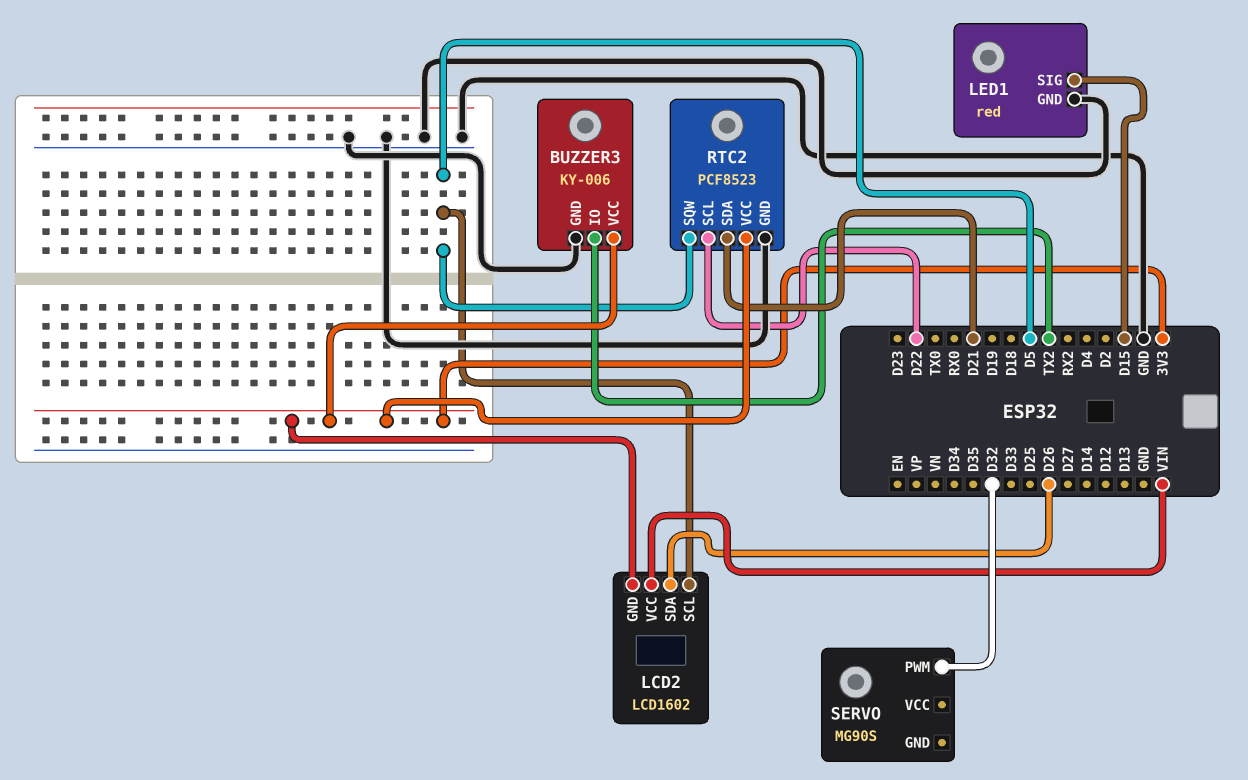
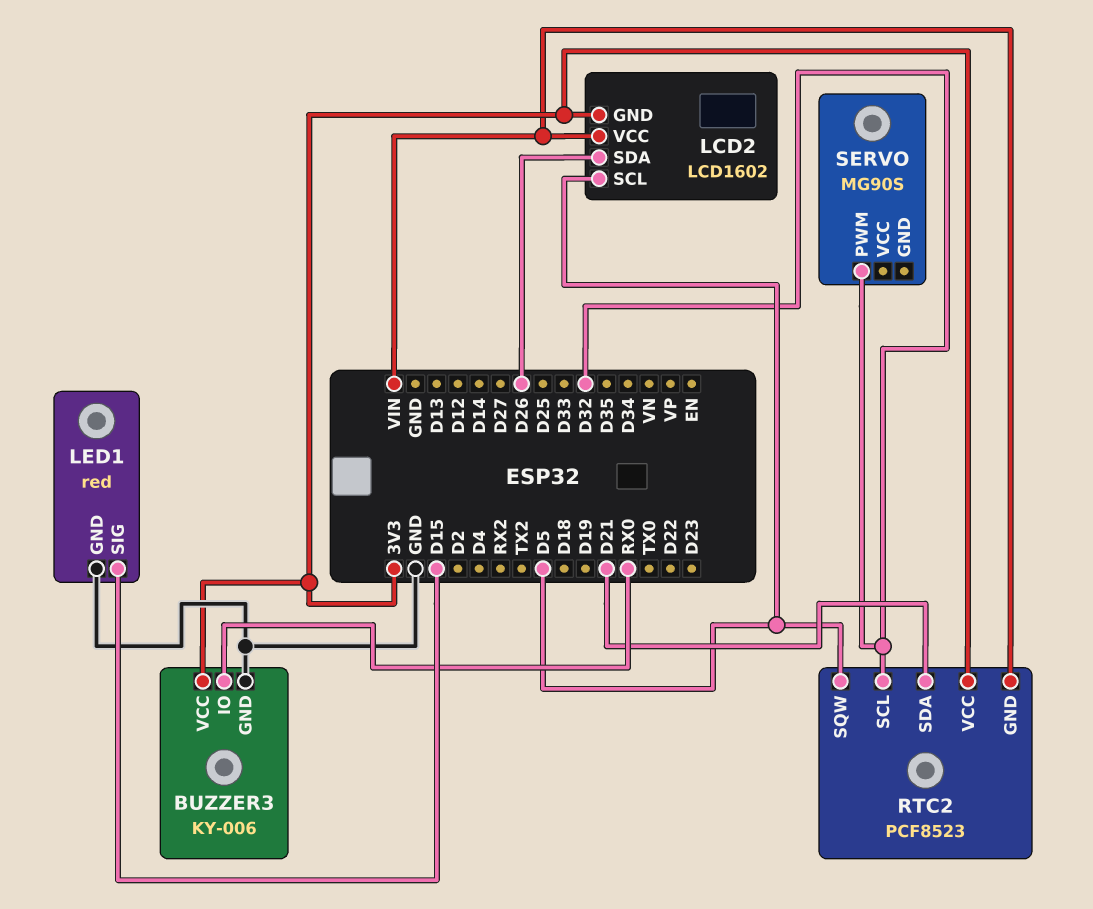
BUZZER3 pin IO: TX2 -> RX0
RTC2 pin GND: GND -> VIN
RTC2 pin SCL: D22 -> D32

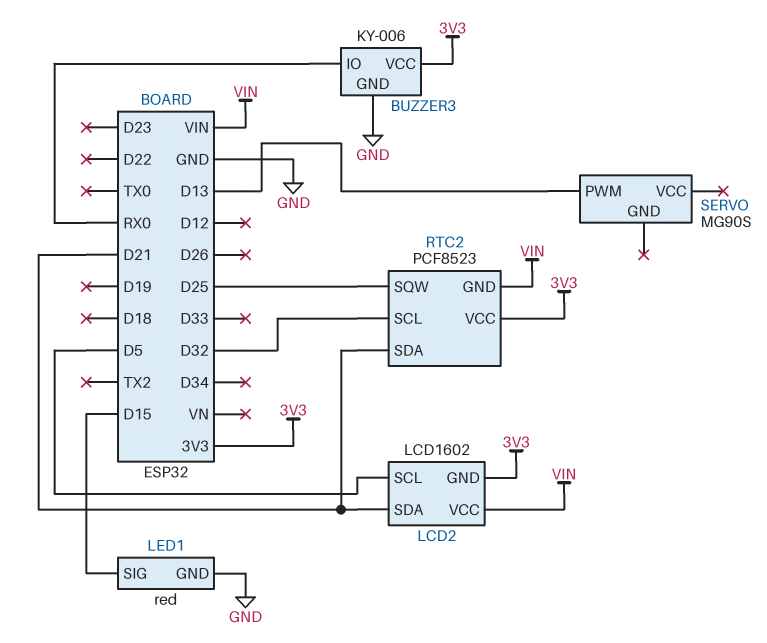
LCD2 pin SDA: D26 -> D21
RTC2 pin SQW: D5 -> D25
SERVO pin PWM: D32 -> D13

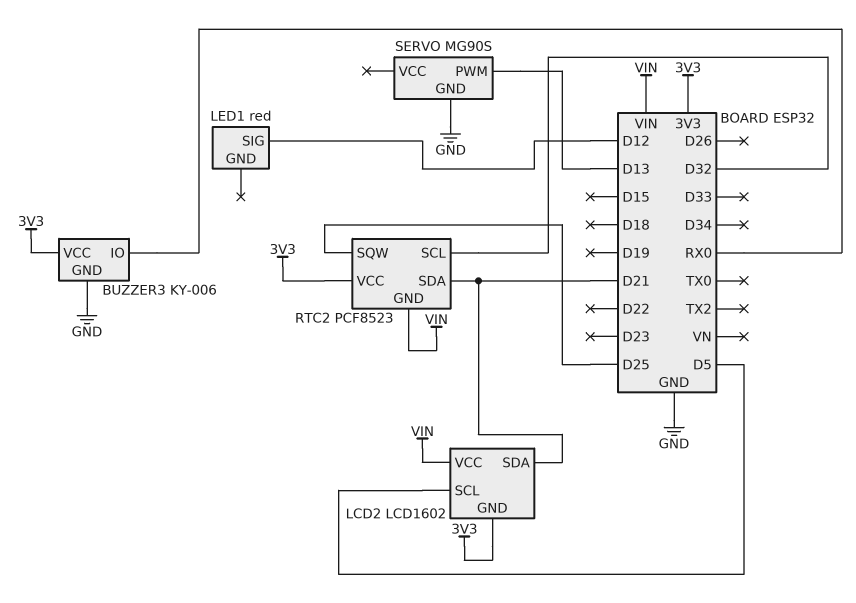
LED1 pin GND: GND -> none
LED1 pin SIG: D15 -> D12
SERVO pin GND: none -> GND

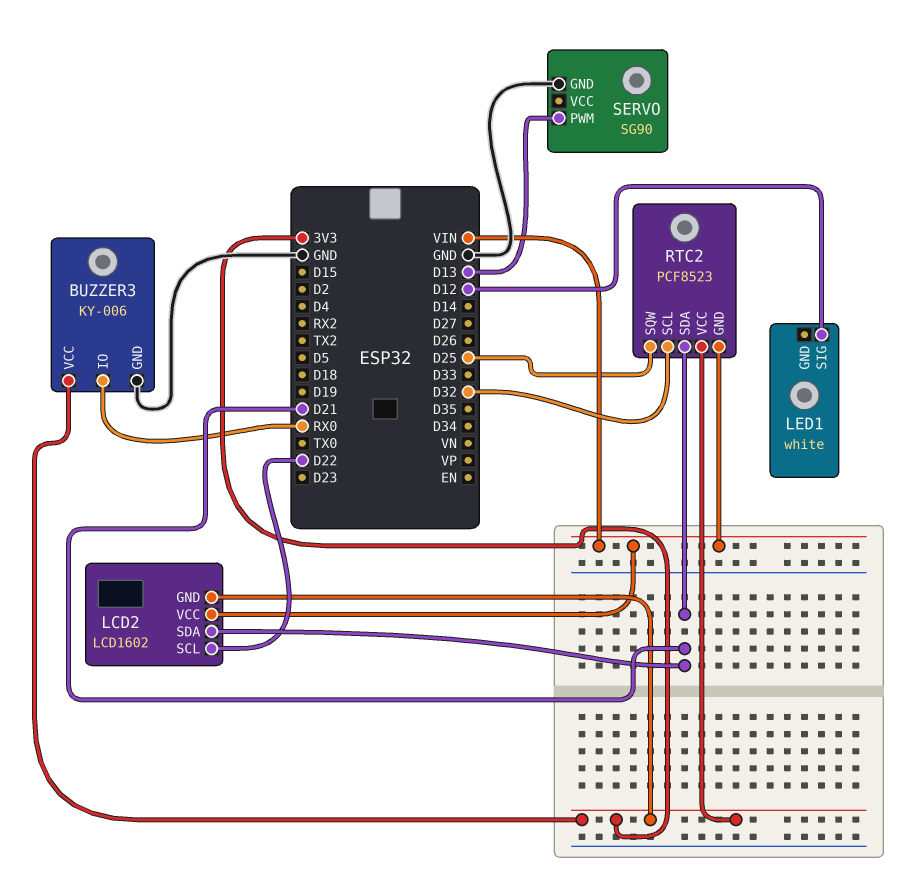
LCD2 pin SCL: D5 -> D22
LED1: red -> white
SERVO: MG90S -> SG90

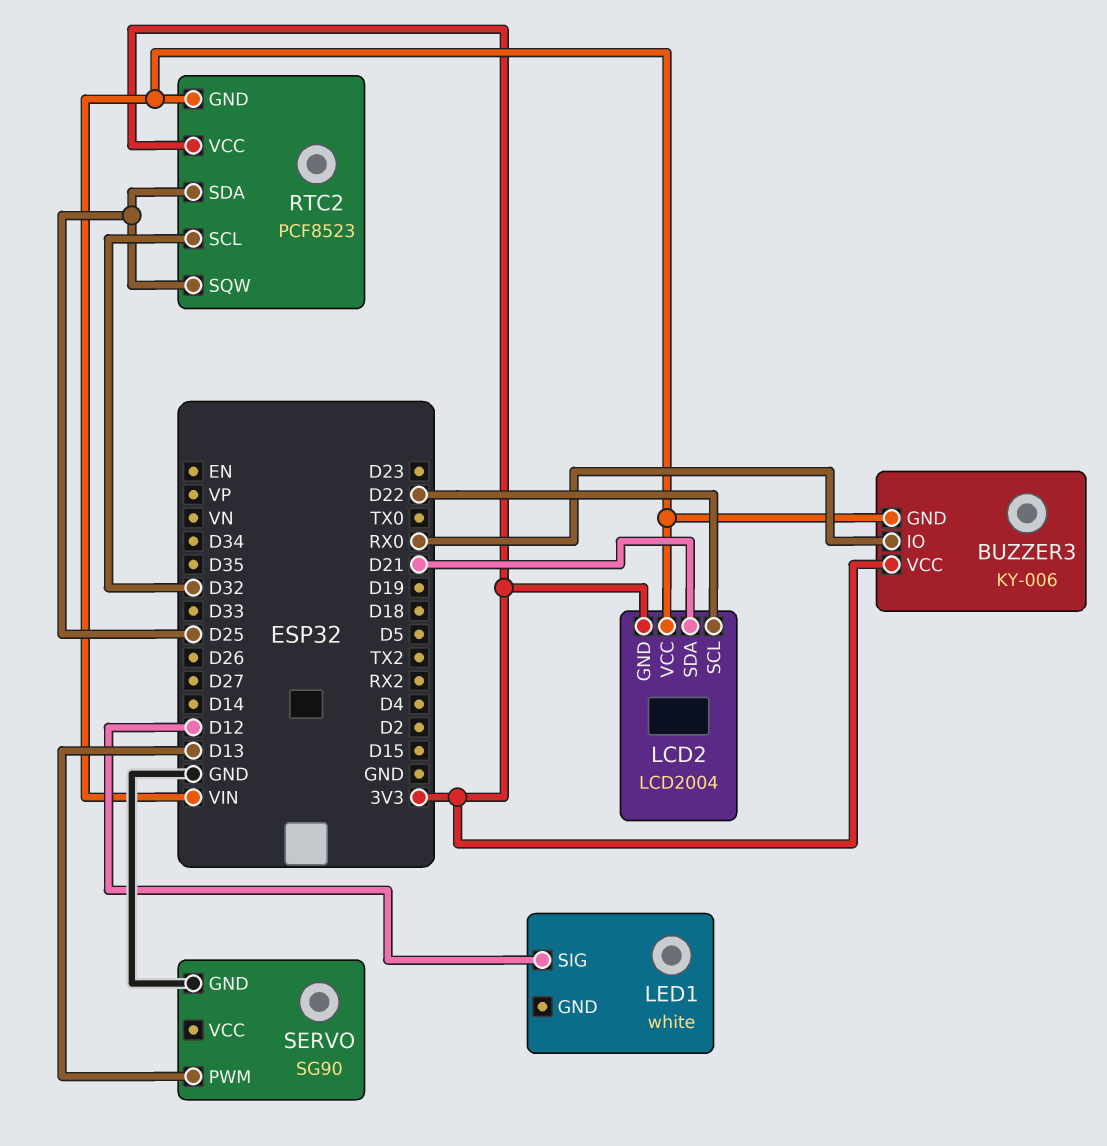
BUZZER3 pin GND: GND -> VIN
LCD2: LCD1602 -> LCD2004
RTC2 pin SDA: D21 -> D25

